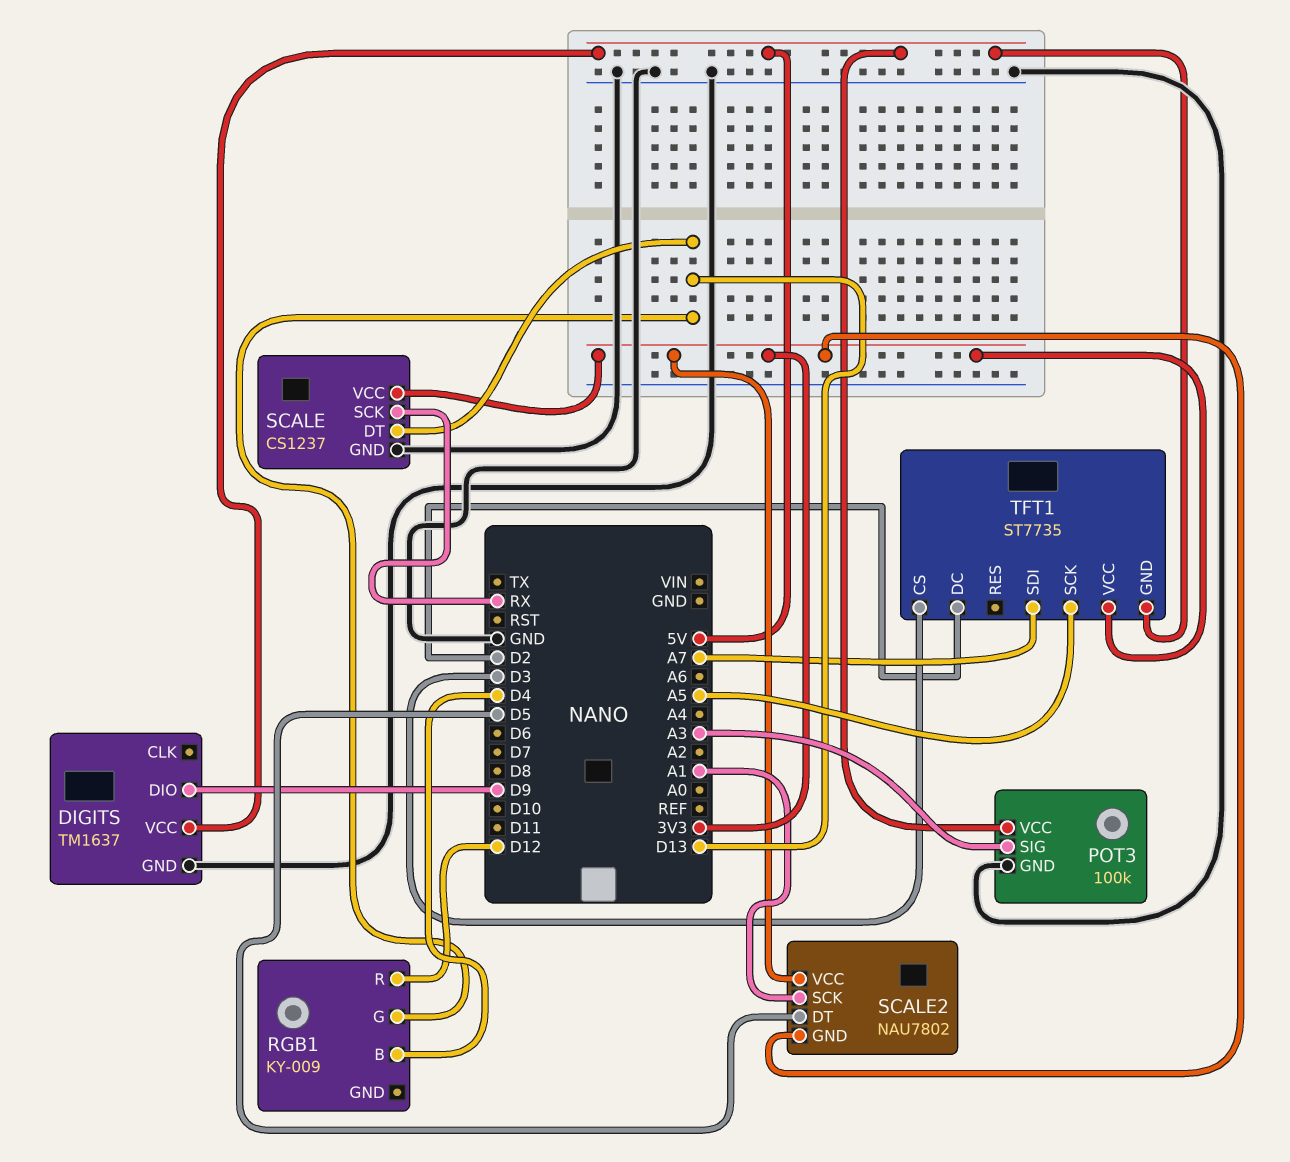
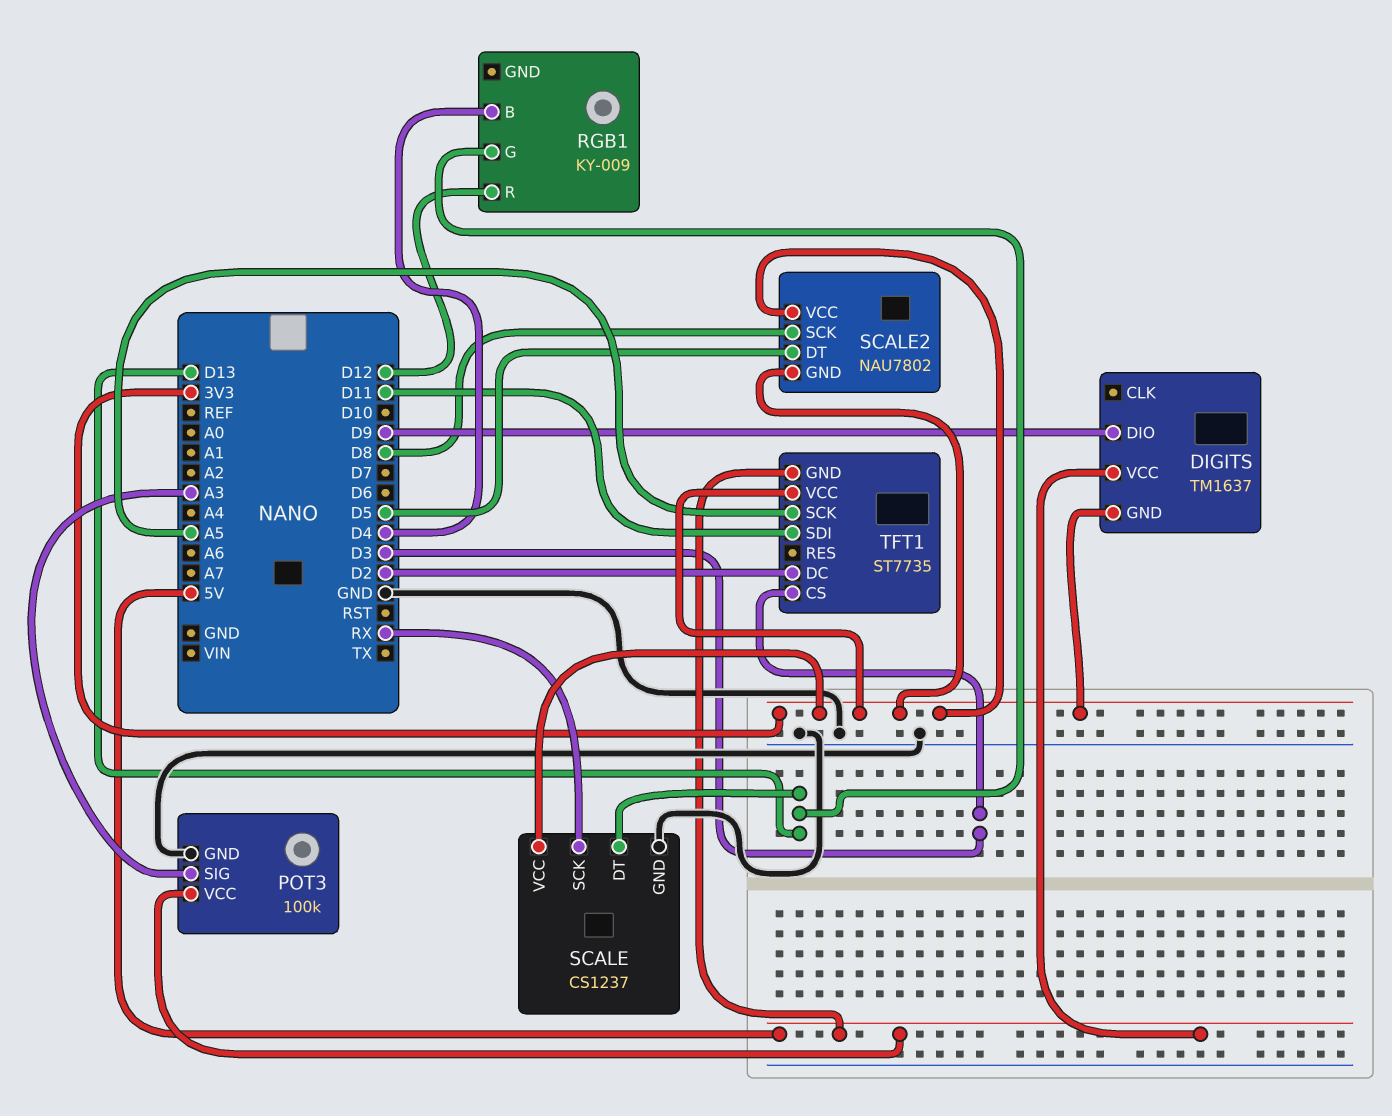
DIGITS pin GND: GND -> 3V3
SCALE2 pin SCK: A1 -> D8
TFT1 pin SDI: A7 -> D11

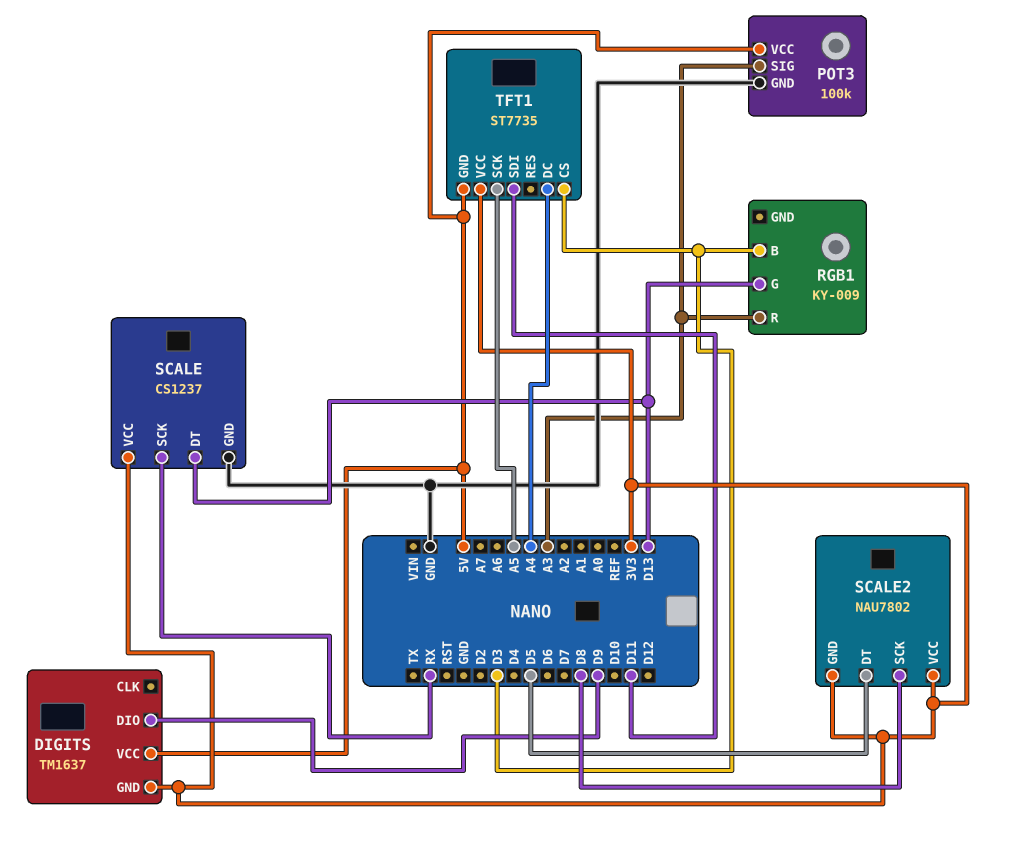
RGB1 pin B: D4 -> D3
RGB1 pin R: D12 -> A3
TFT1 pin DC: D2 -> A4

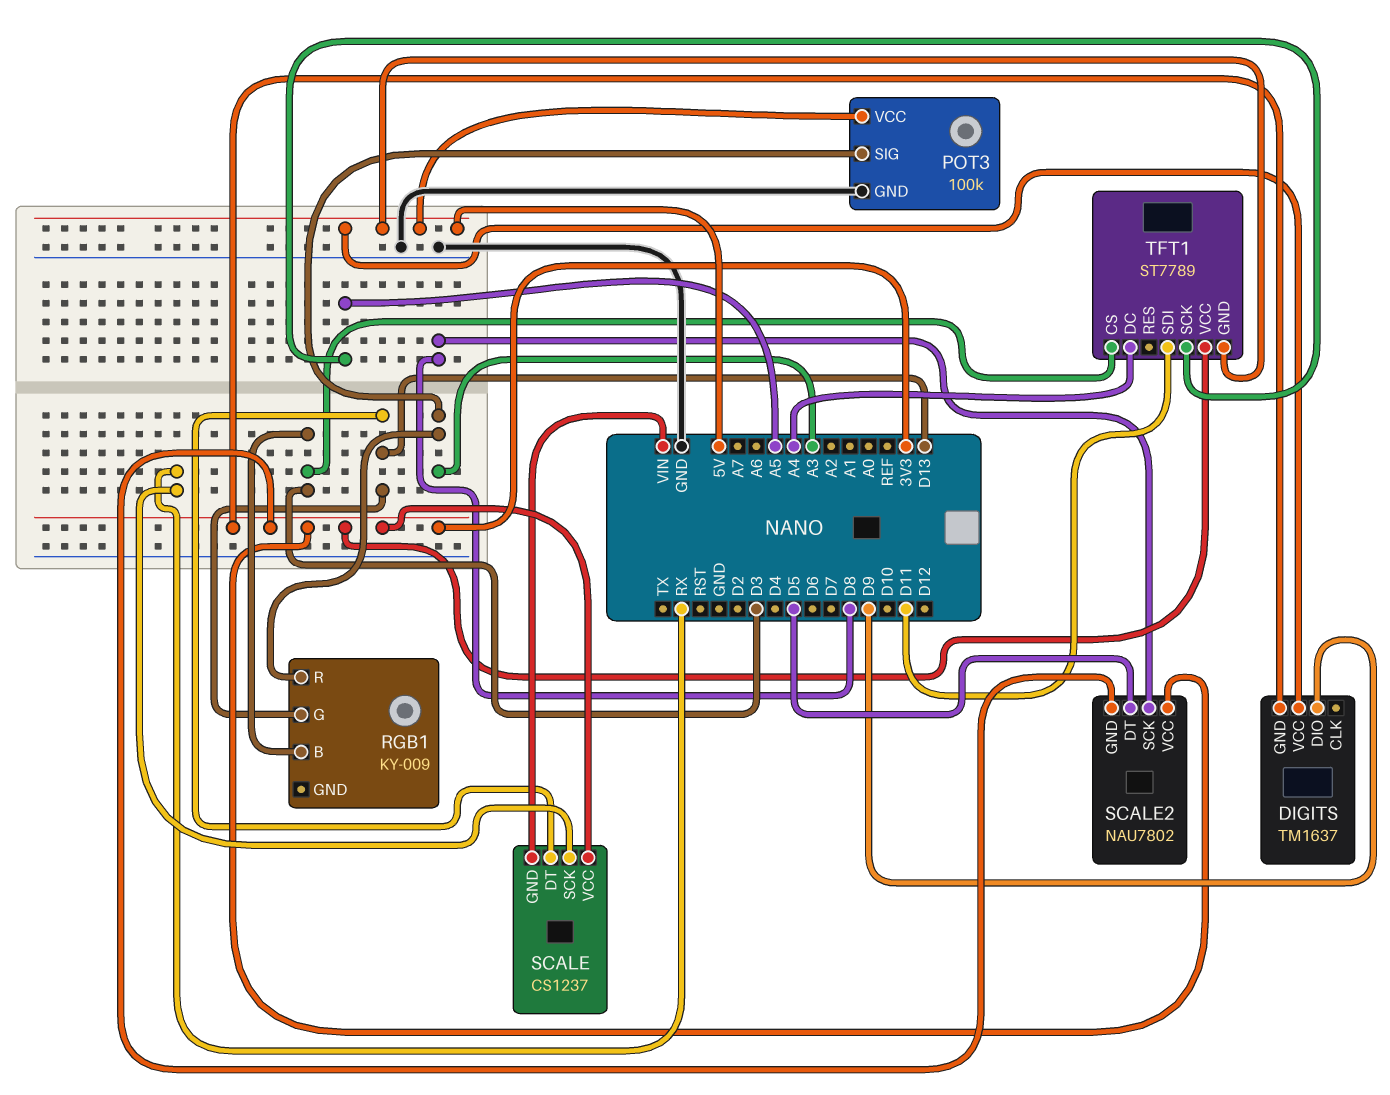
SCALE pin GND: GND -> VIN
TFT1: ST7735 -> ST7789

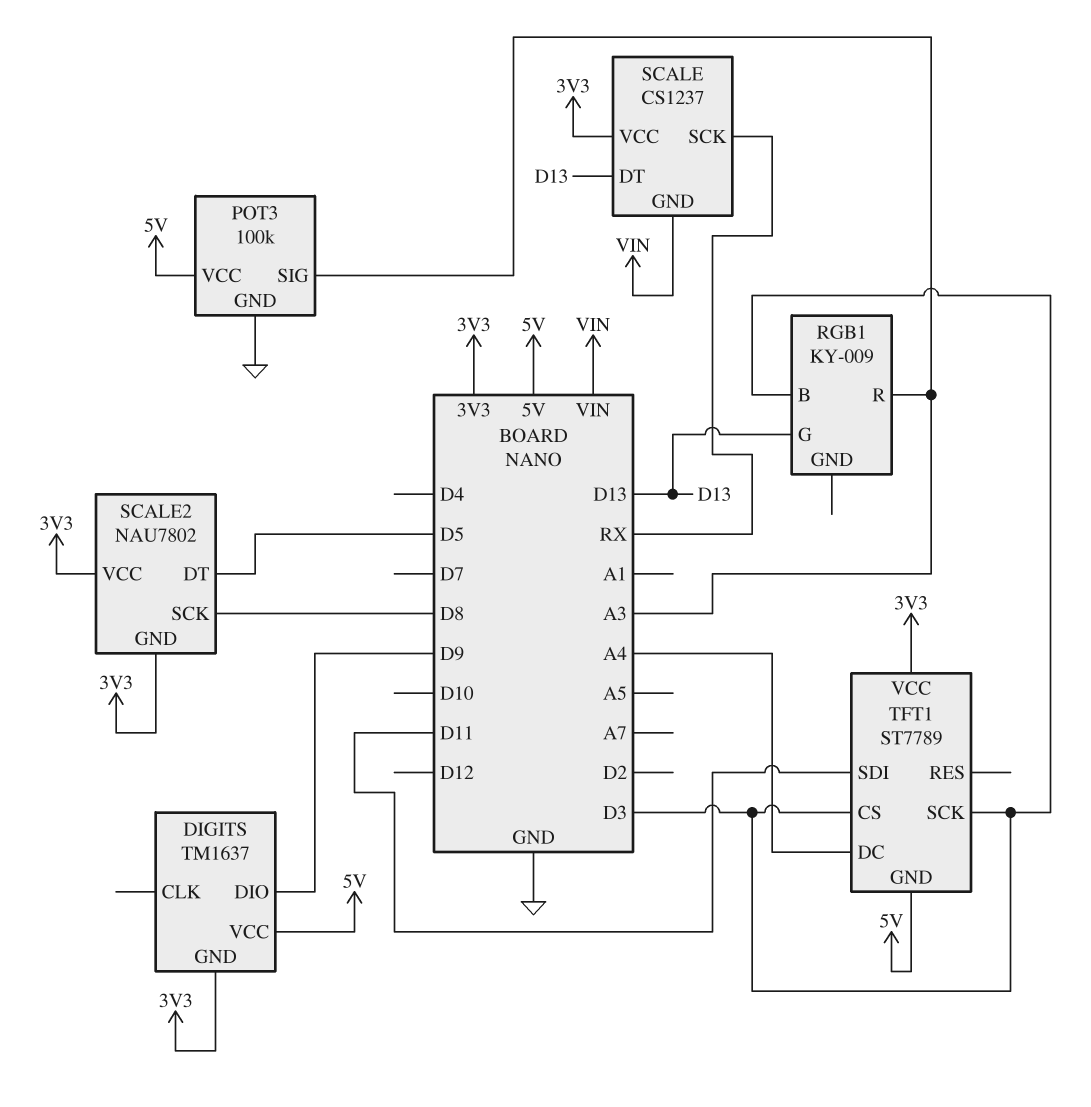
TFT1 pin SCK: A5 -> D3

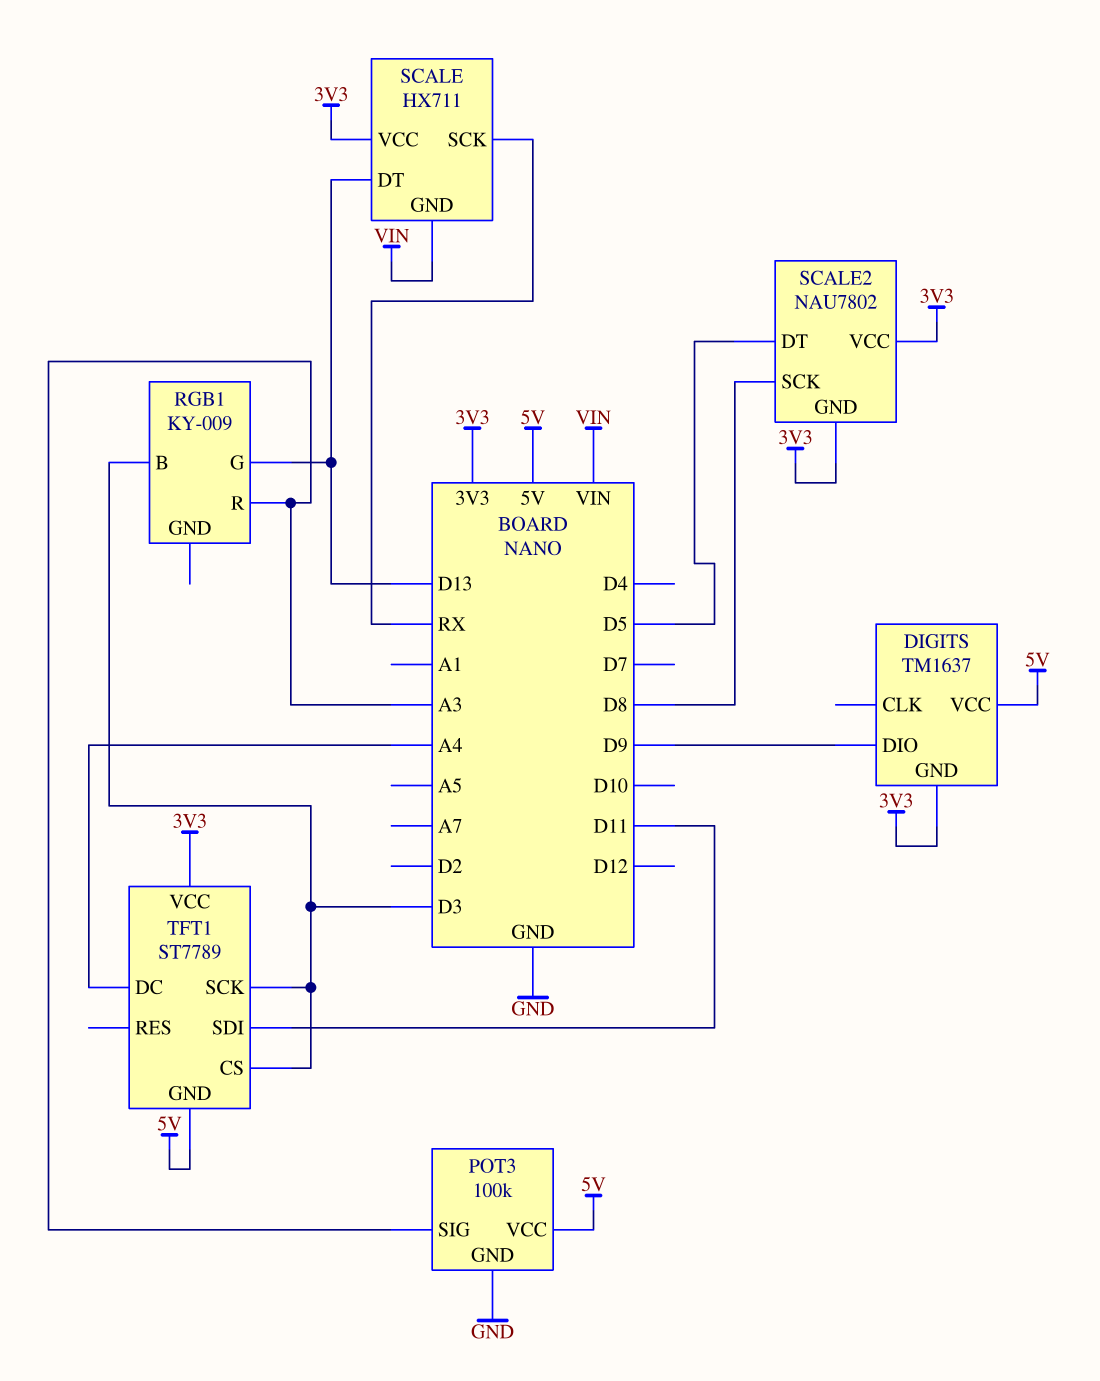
SCALE: CS1237 -> HX711

